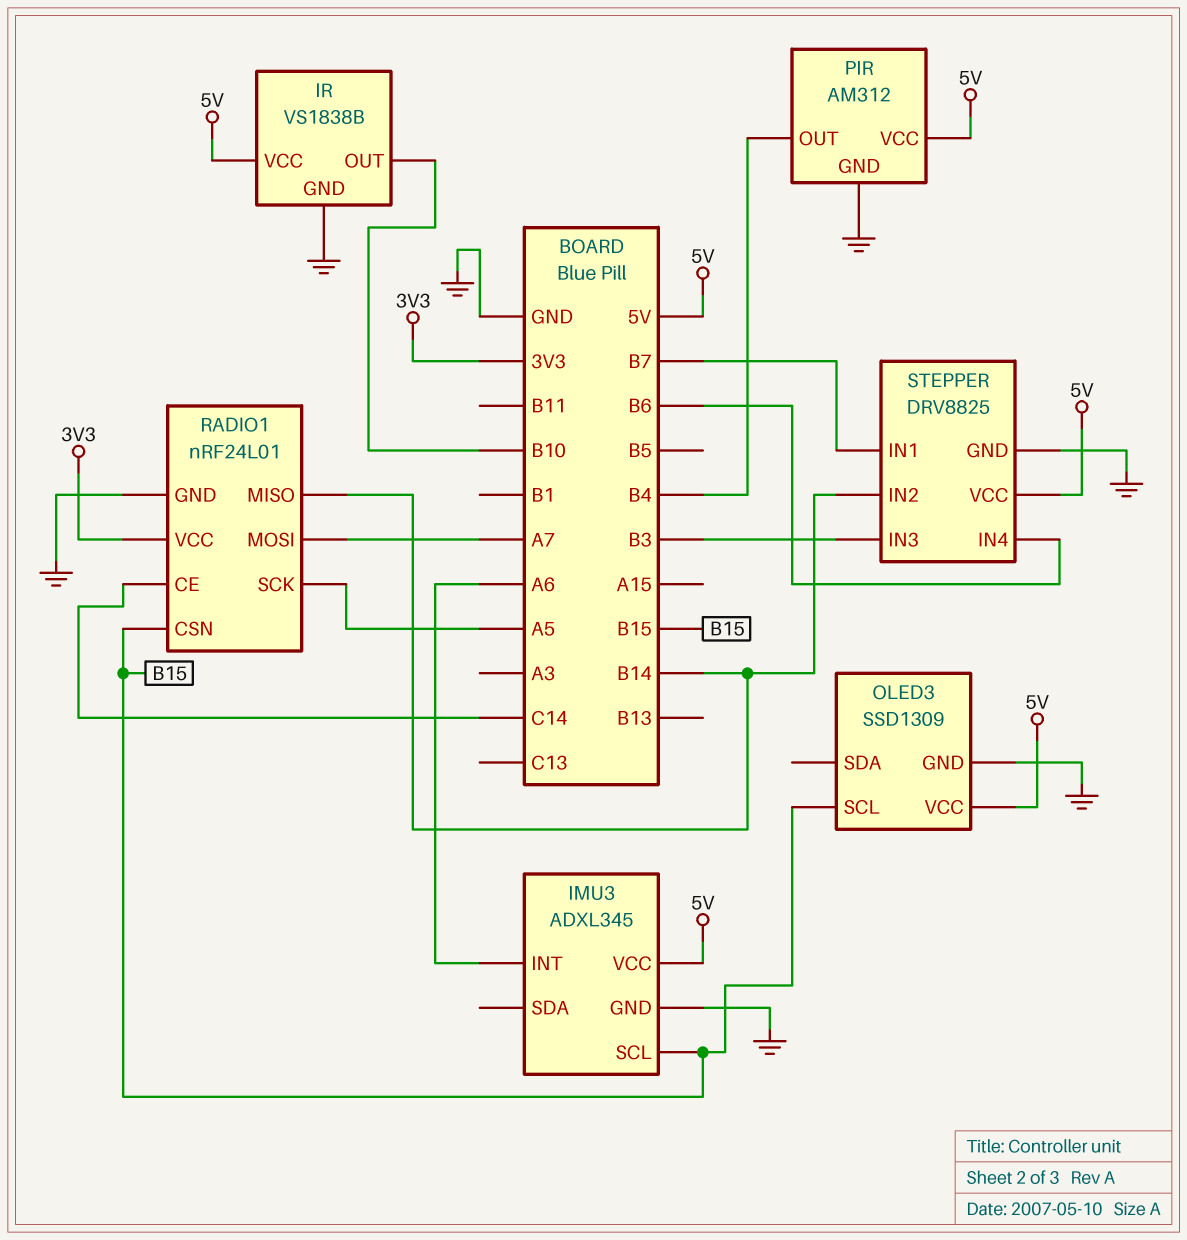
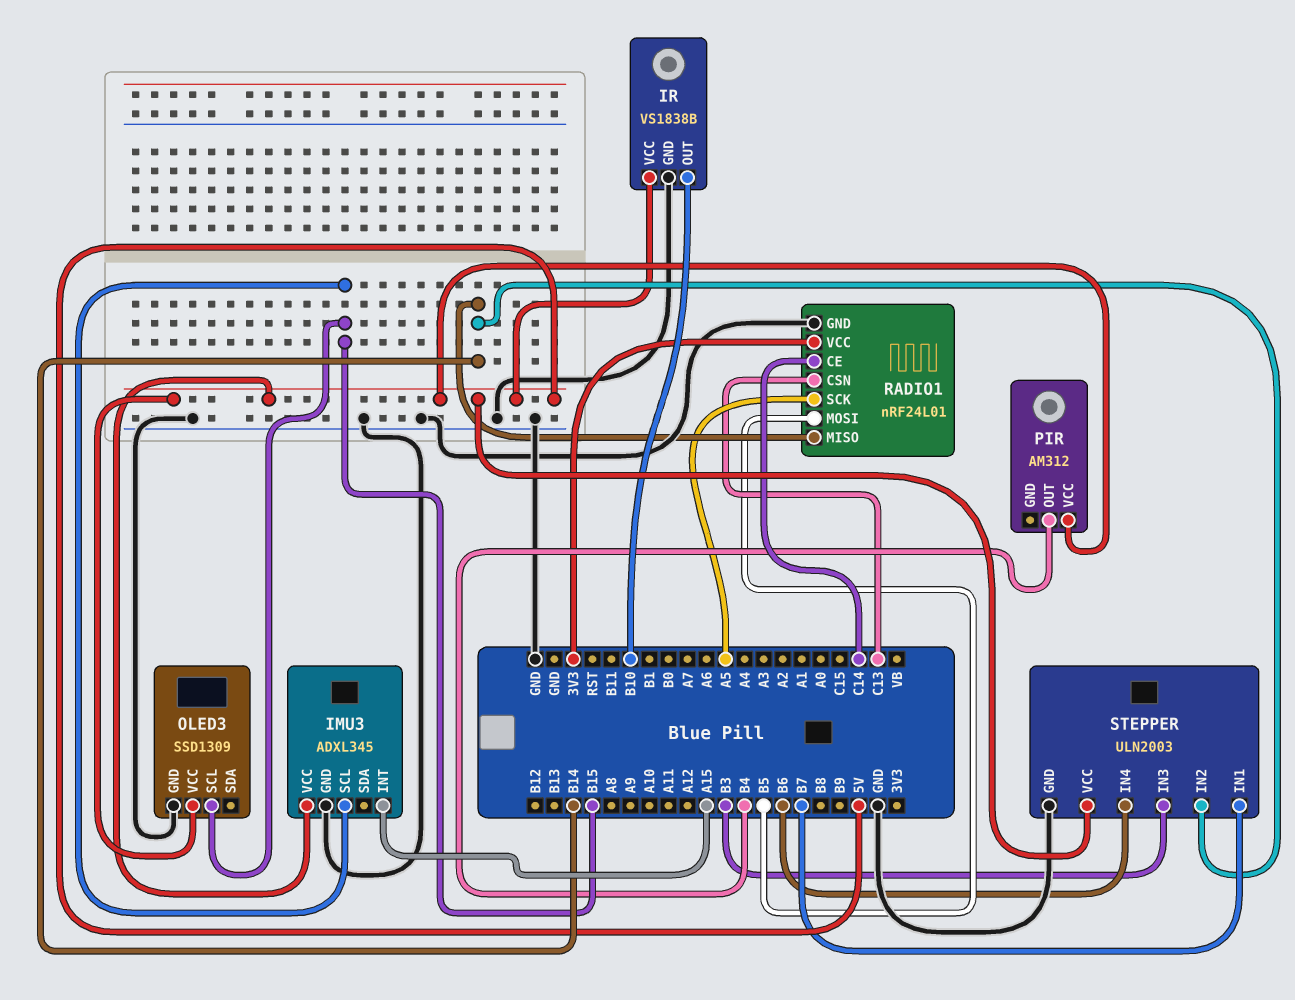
IMU3 pin INT: A6 -> A15
PIR pin GND: GND -> none
RADIO1 pin CSN: B15 -> C13
RADIO1 pin MOSI: A7 -> B5
STEPPER: DRV8825 -> ULN2003

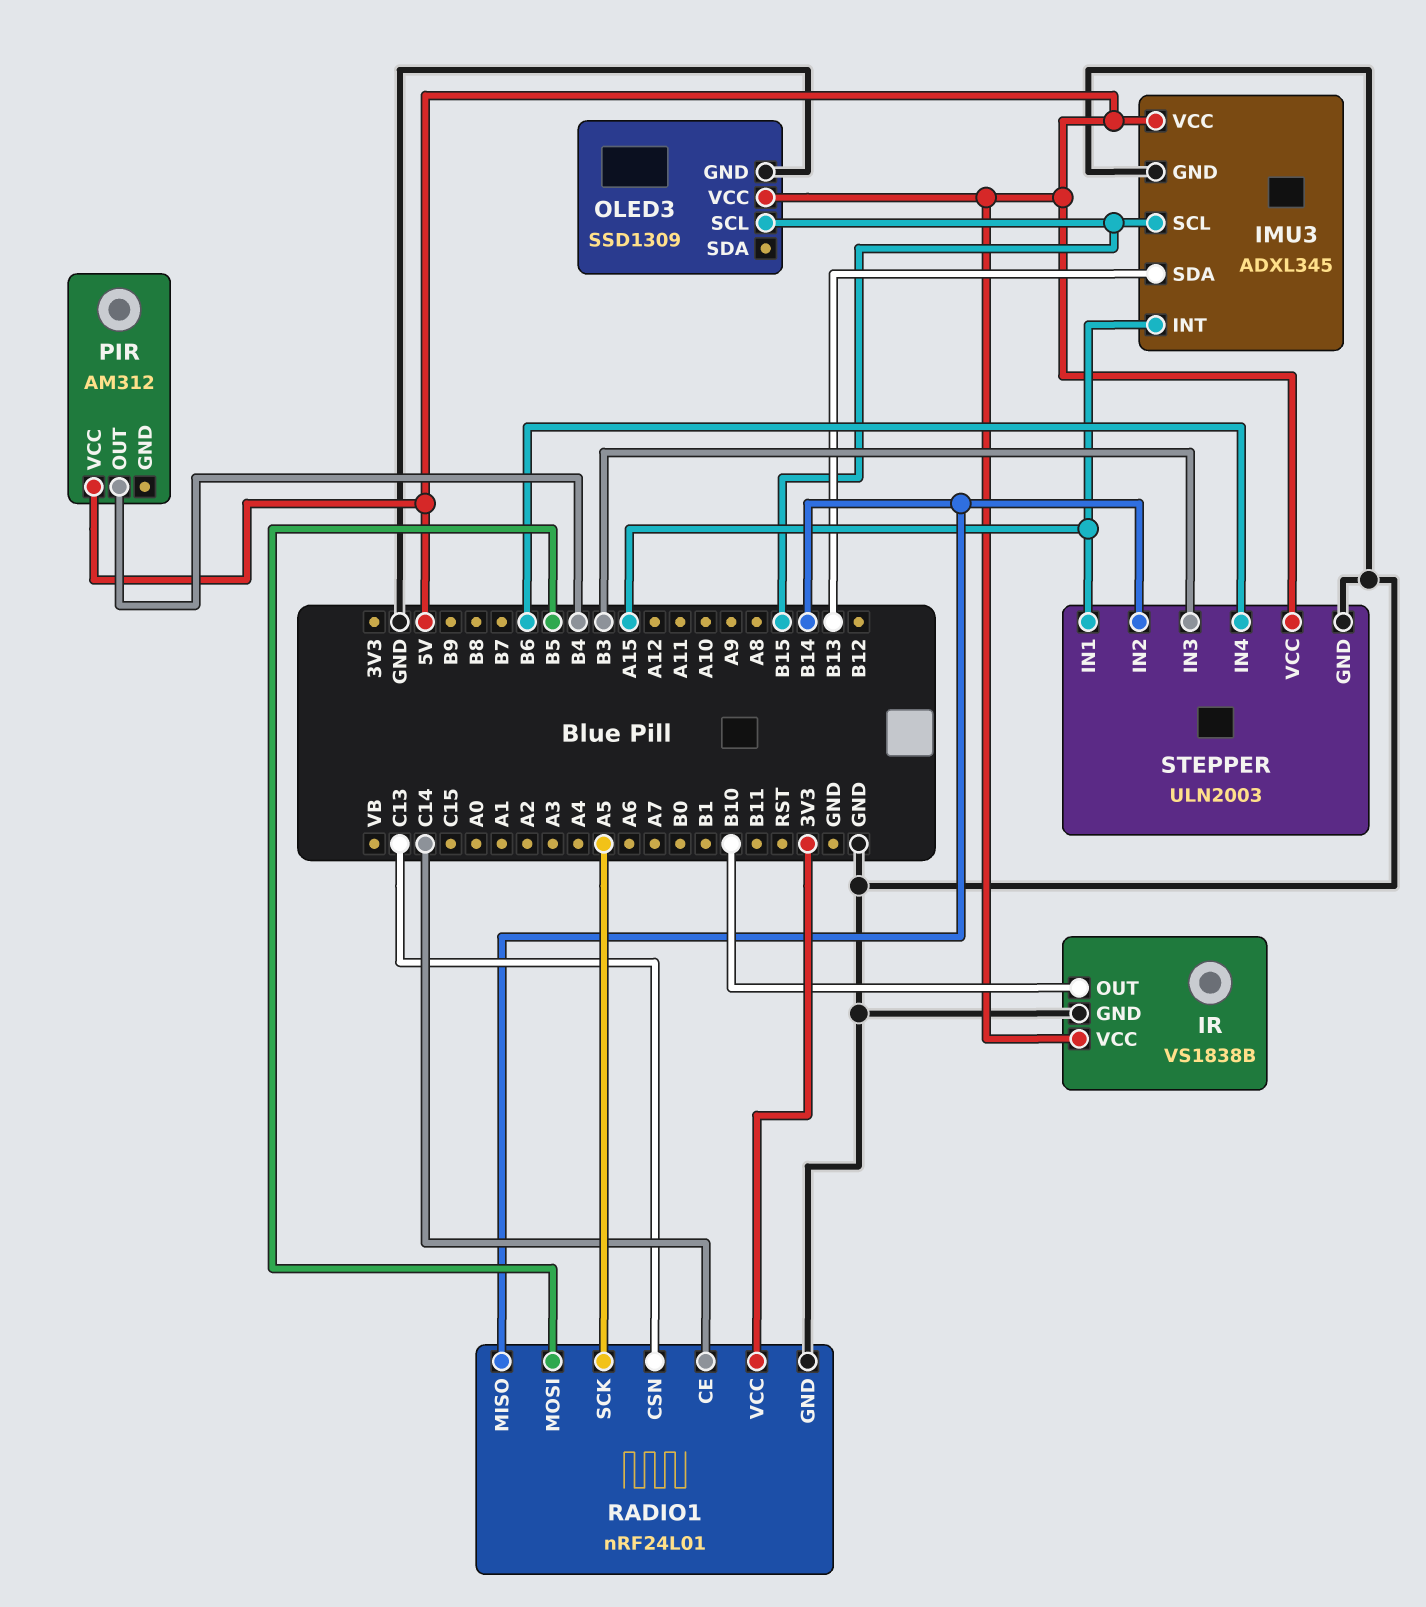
IMU3 pin SDA: none -> B13
STEPPER pin IN1: B7 -> A15

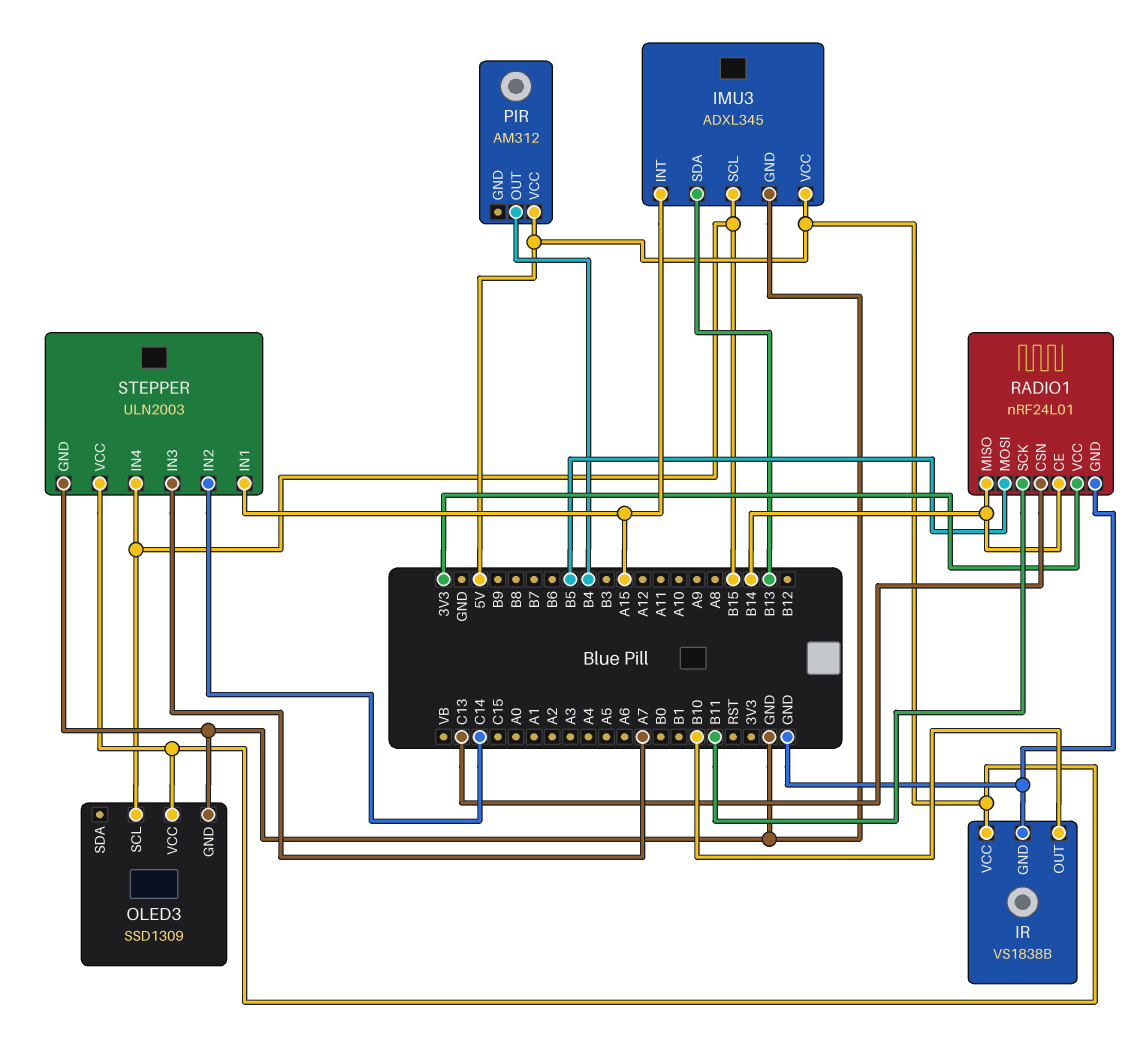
RADIO1 pin CE: C14 -> B14
RADIO1 pin SCK: A5 -> B11
STEPPER pin IN2: B14 -> C14
STEPPER pin IN3: B3 -> A7
STEPPER pin IN4: B6 -> B15

